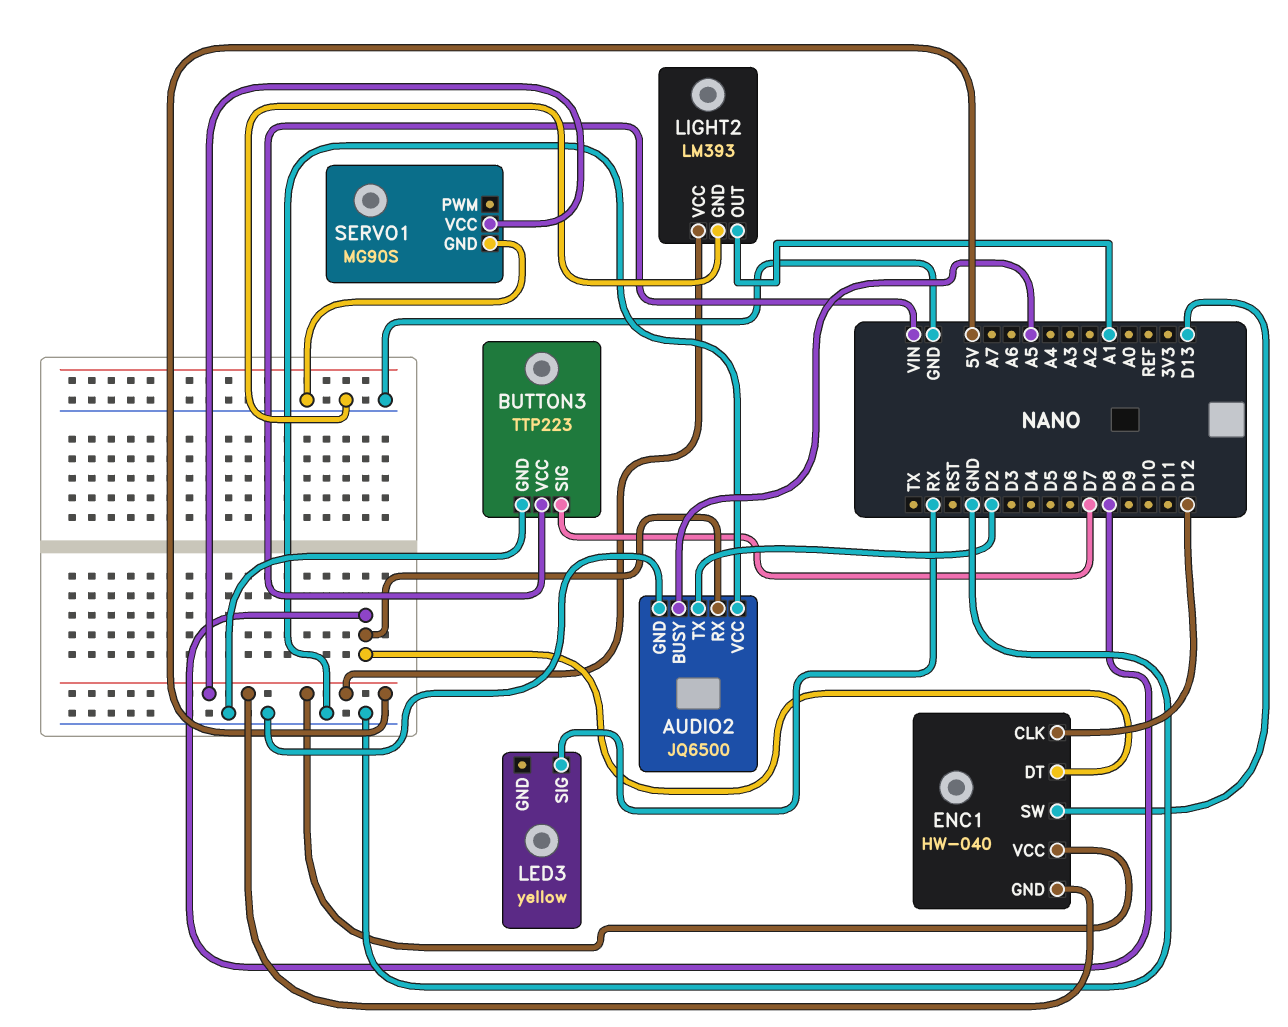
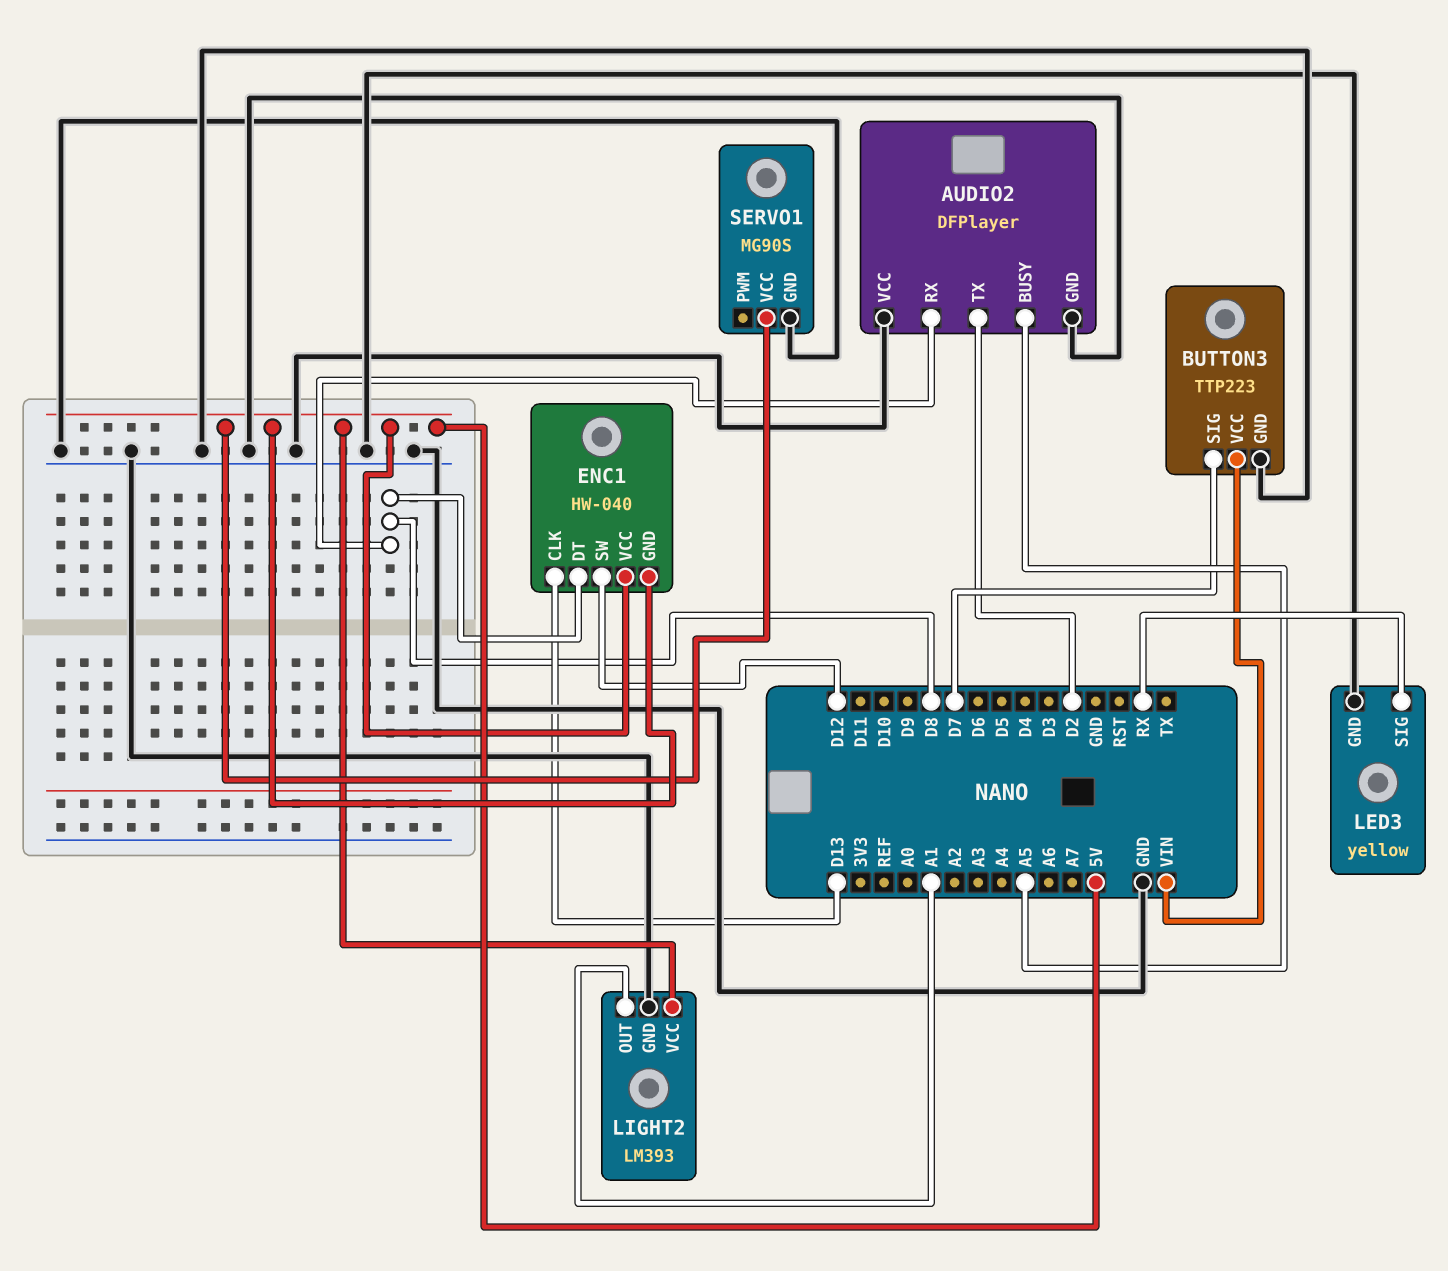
AUDIO2: JQ6500 -> DFPlayer
ENC1 pin CLK: D12 -> D13
ENC1 pin SW: D13 -> D12
LED3 pin GND: none -> GND

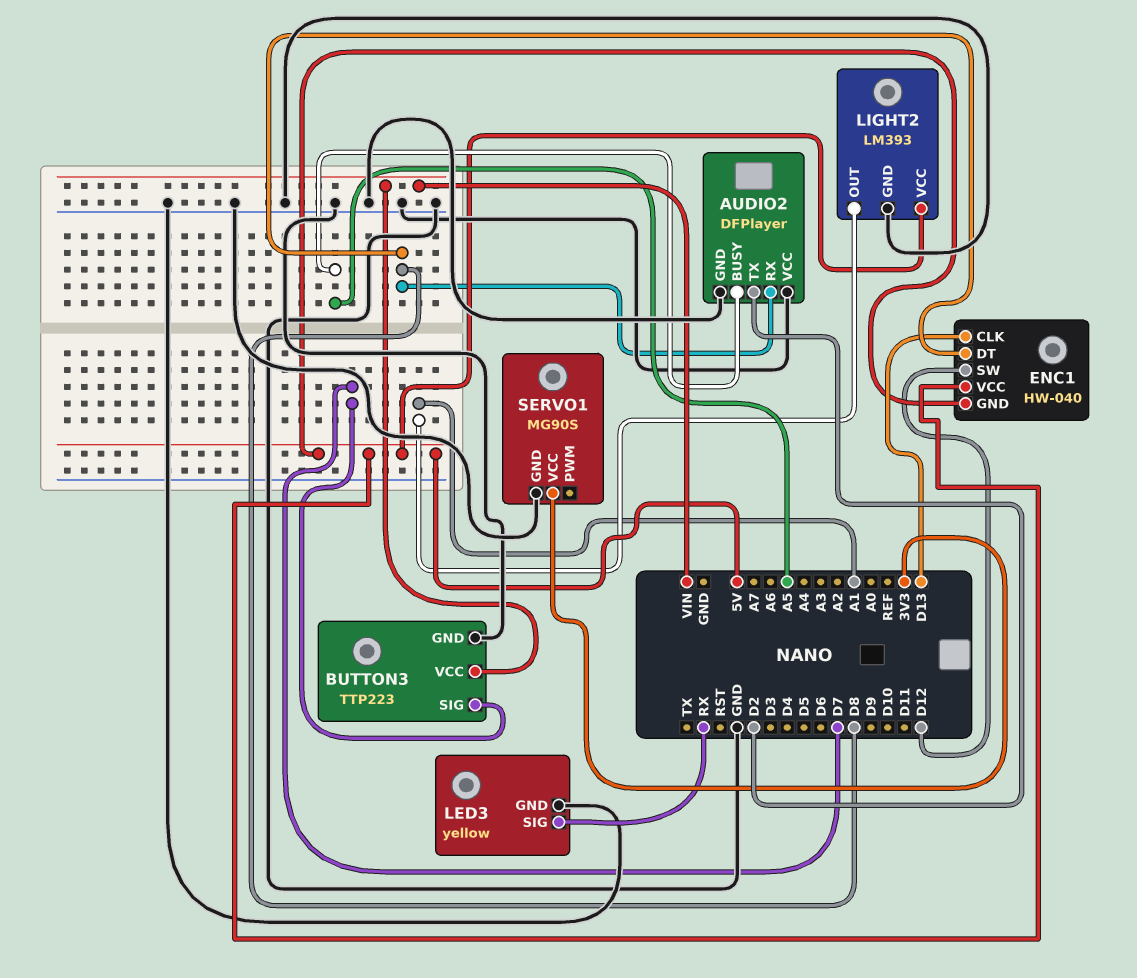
SERVO1 pin VCC: 5V -> 3V3

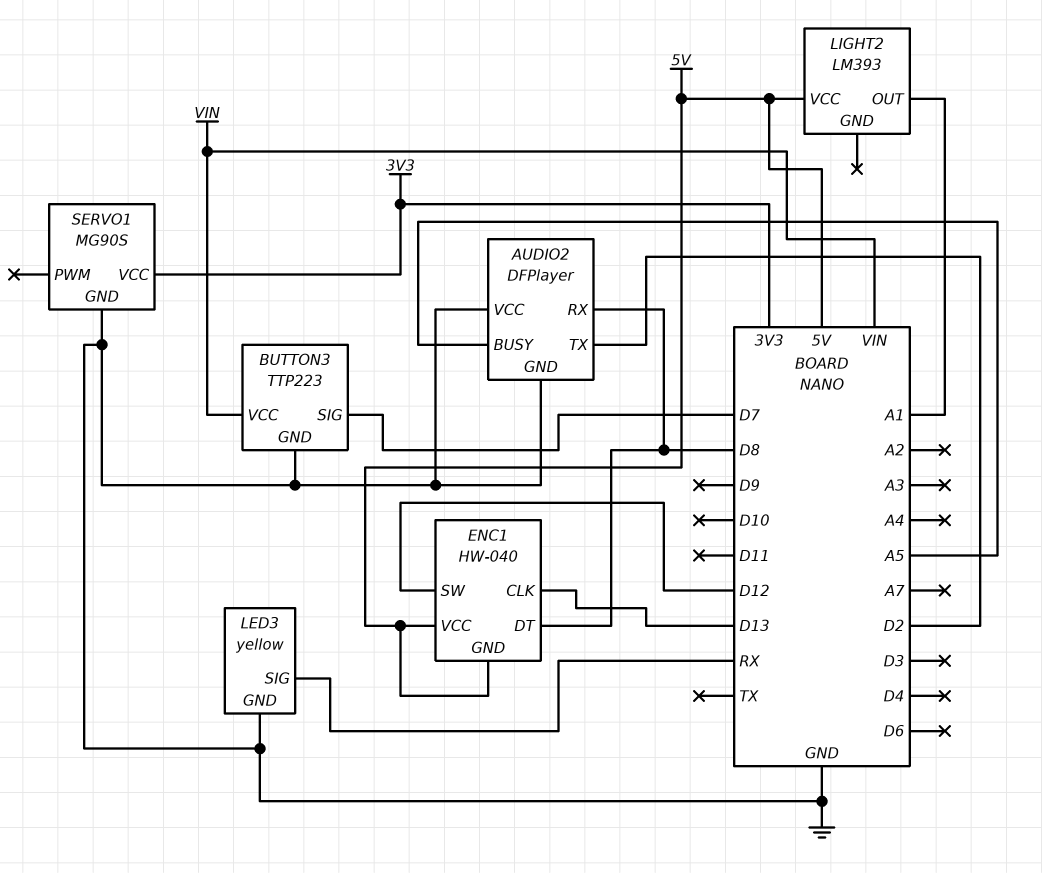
LIGHT2 pin GND: GND -> none

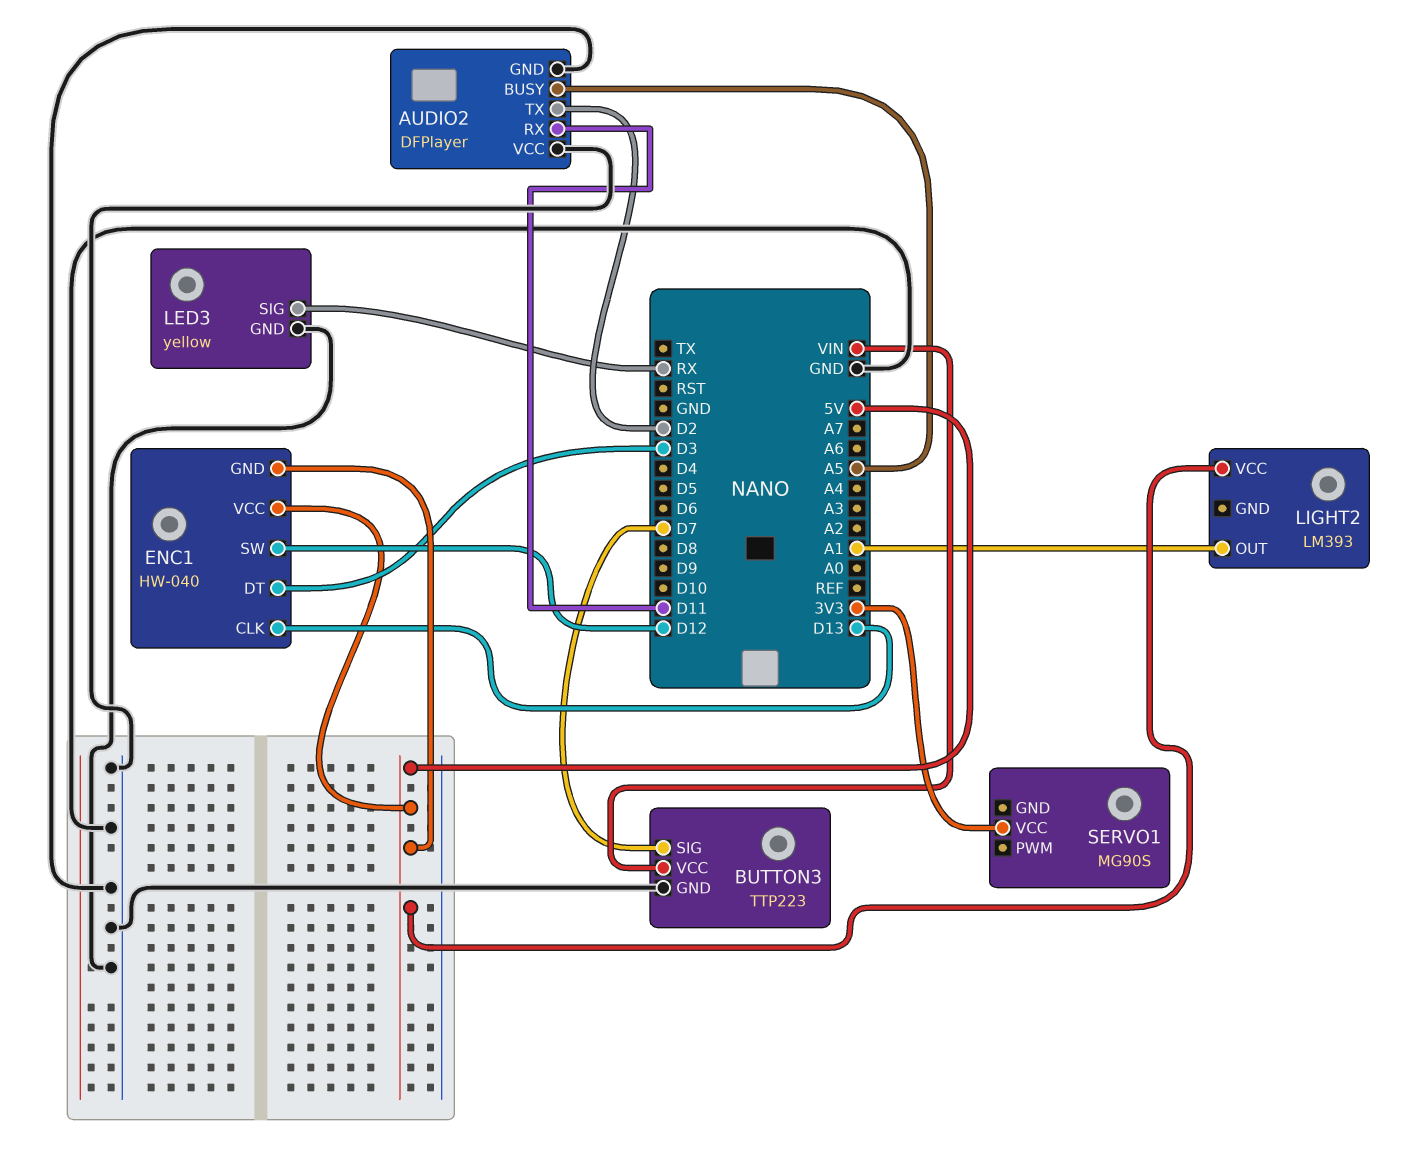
AUDIO2 pin RX: D8 -> D11
ENC1 pin DT: D8 -> D3
SERVO1 pin GND: GND -> none

